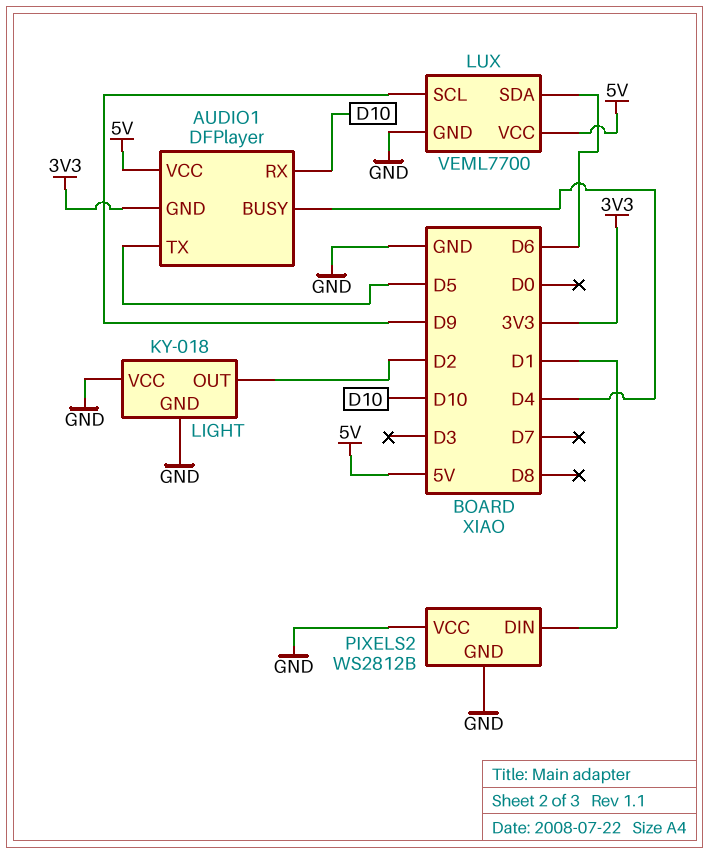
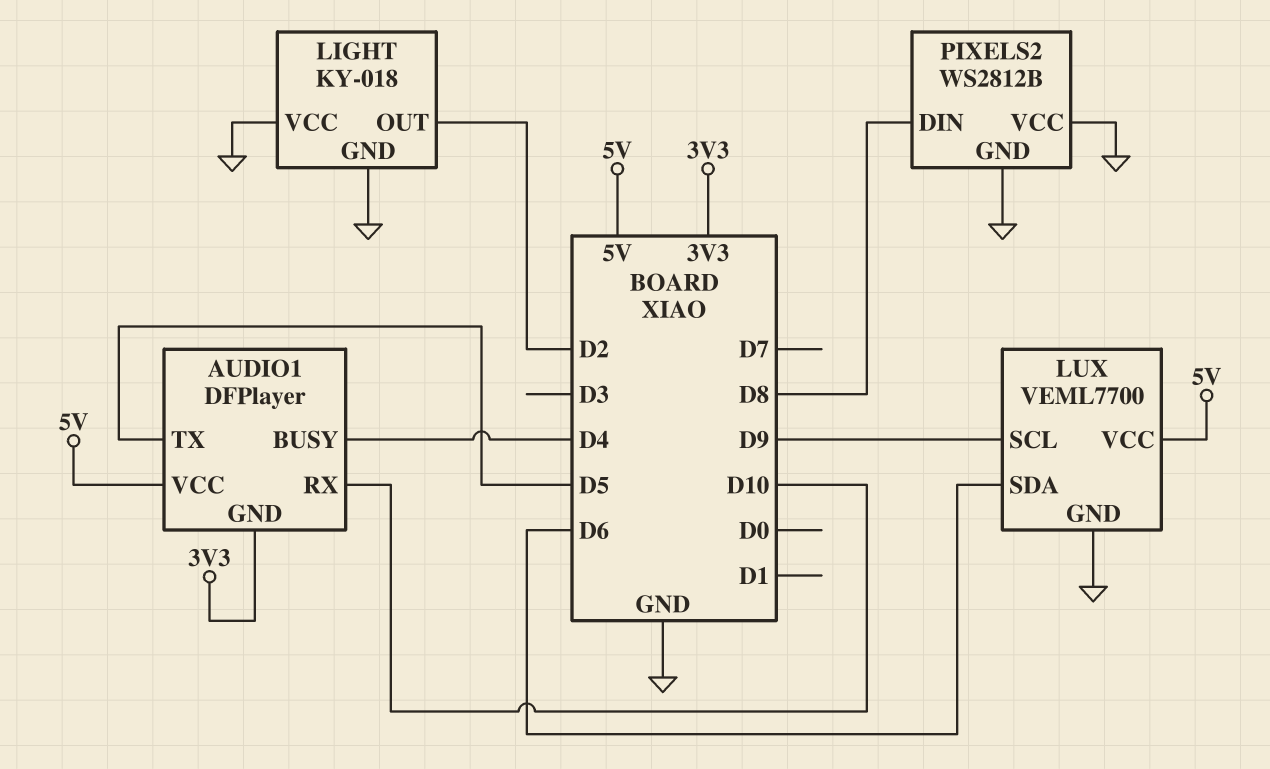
PIXELS2 pin DIN: D1 -> D8

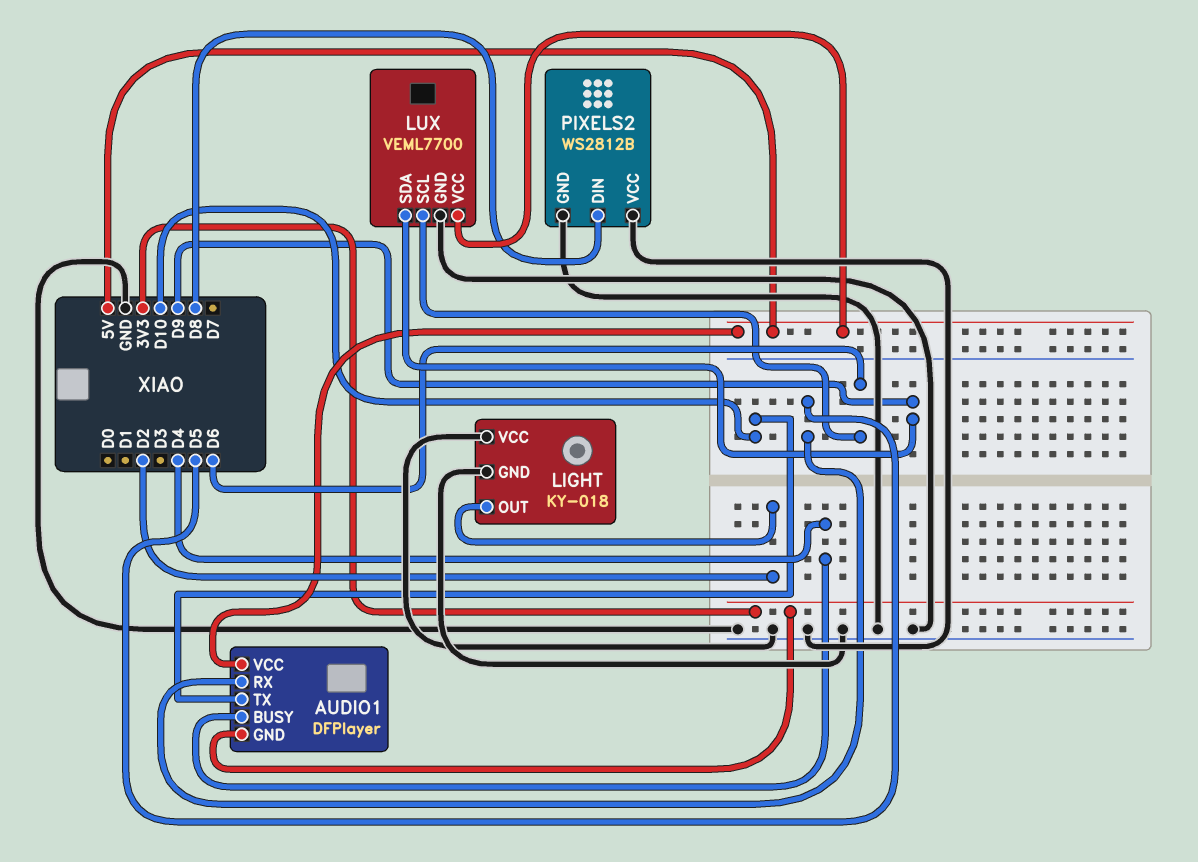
AUDIO1 pin RX: D10 -> D5
AUDIO1 pin TX: D5 -> D10
LUX pin SCL: D9 -> D6
LUX pin SDA: D6 -> D9

